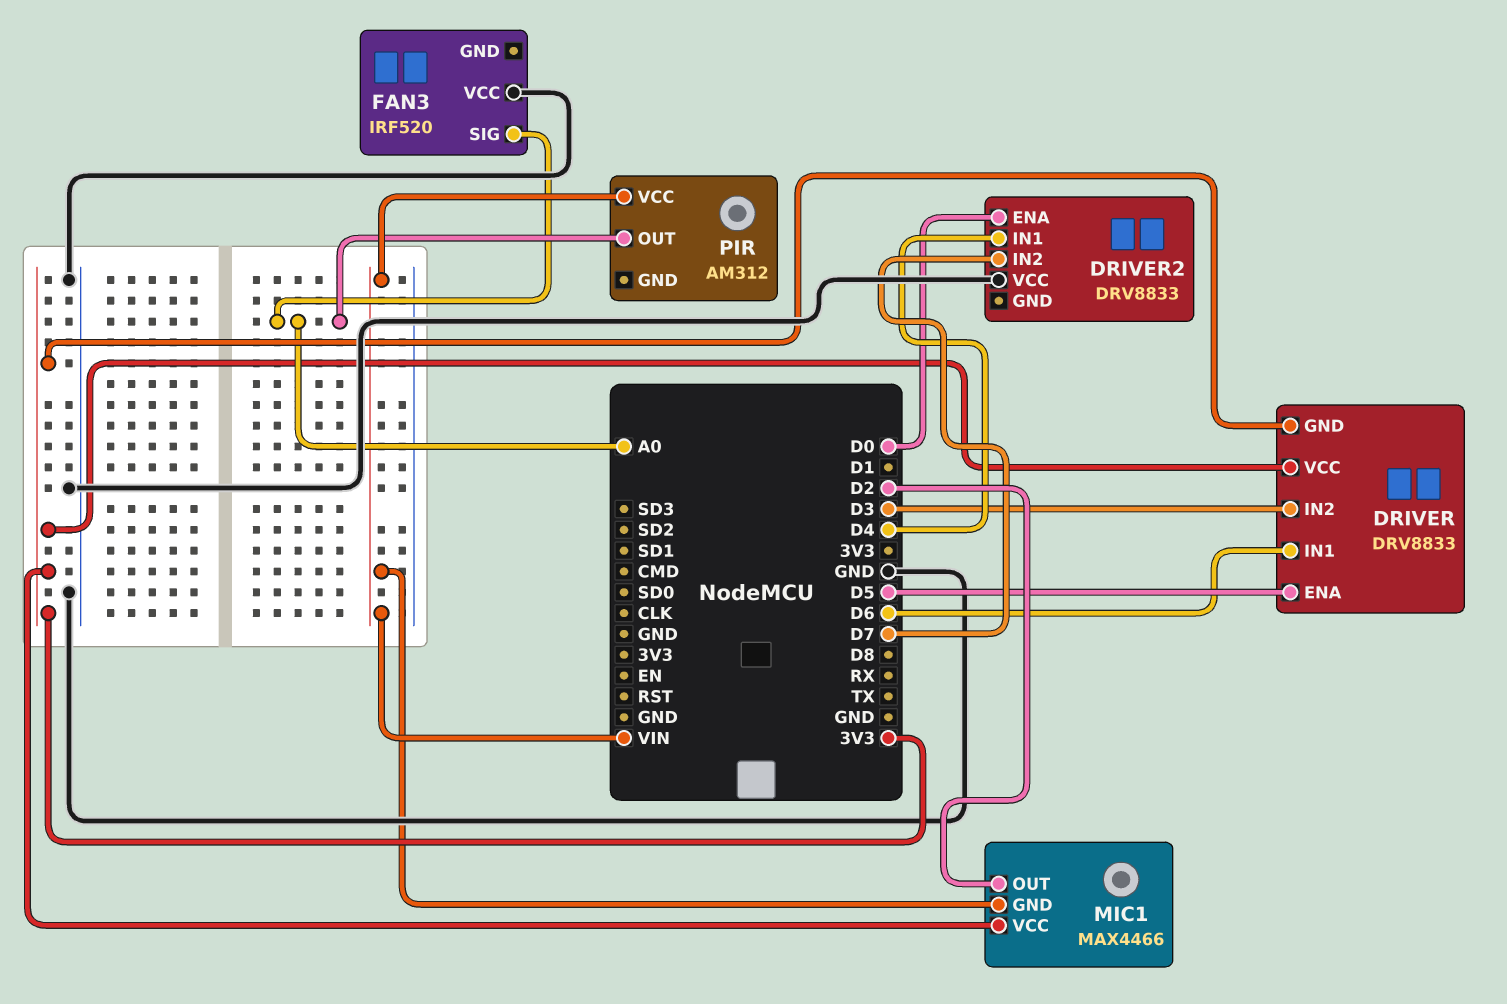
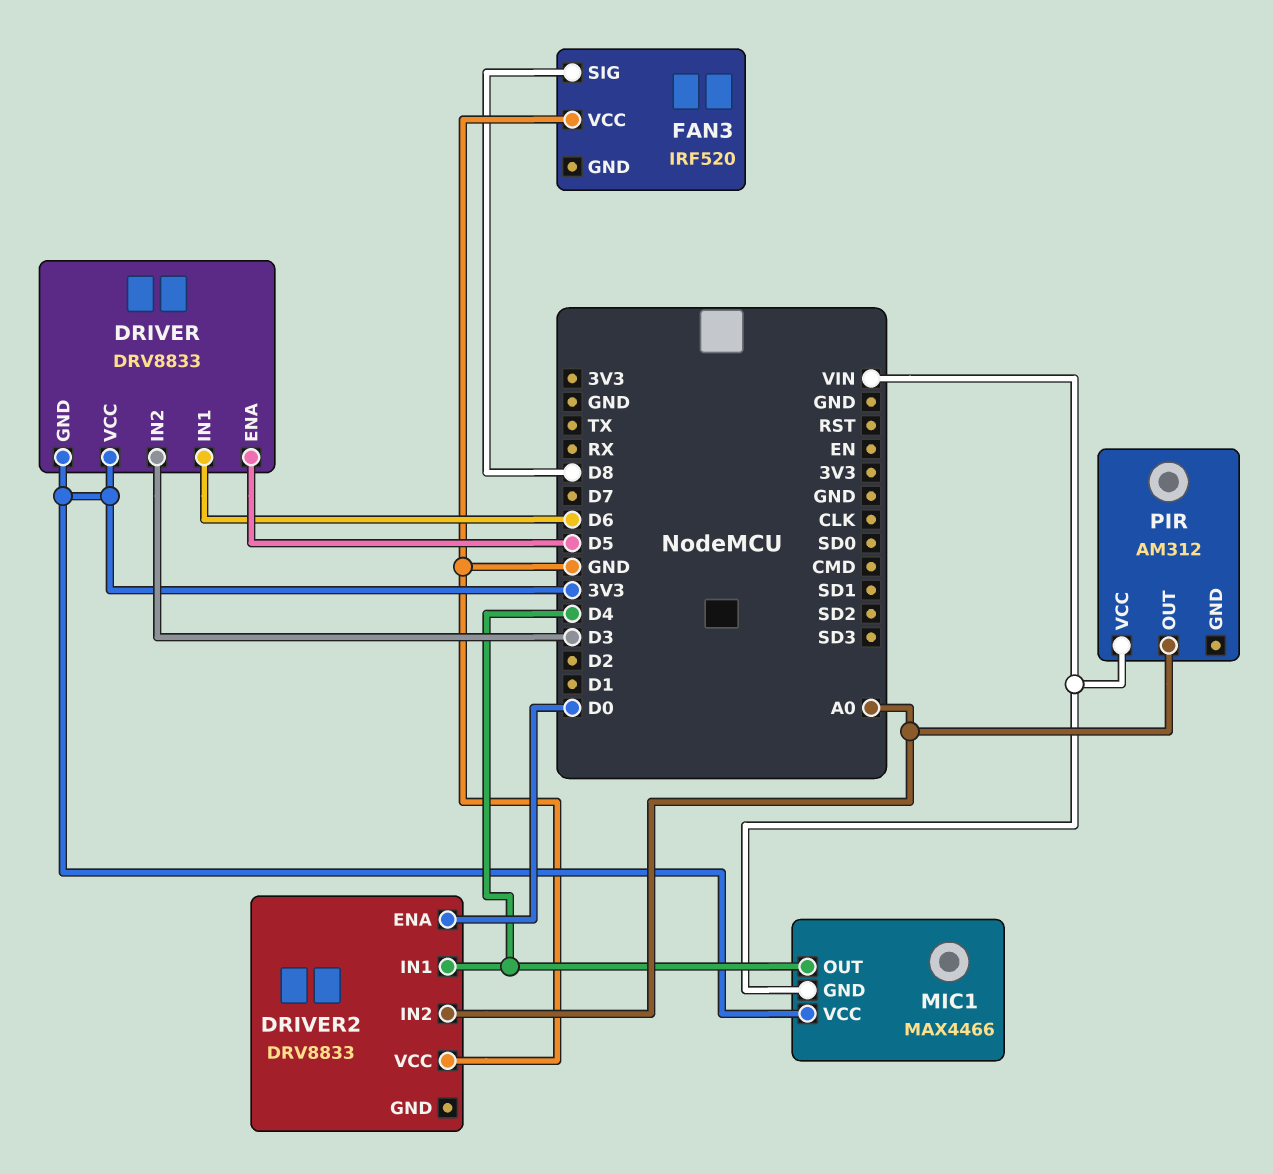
DRIVER2 pin IN2: D7 -> A0
FAN3 pin SIG: A0 -> D8
MIC1 pin OUT: D2 -> D4

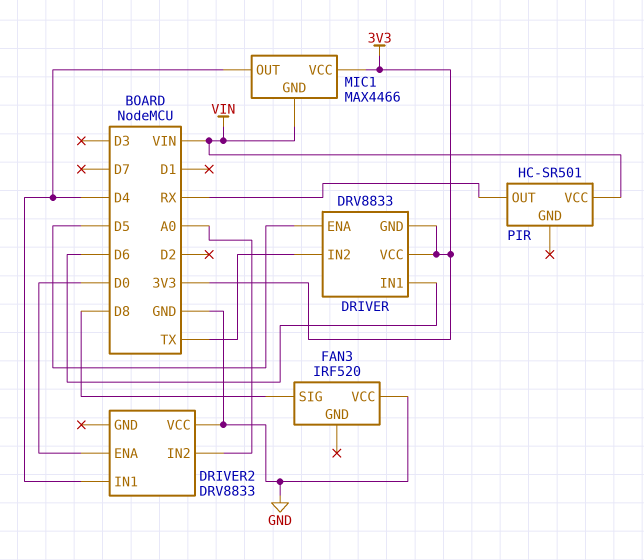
DRIVER pin IN2: D3 -> TX
PIR: AM312 -> HC-SR501
PIR pin OUT: A0 -> RX

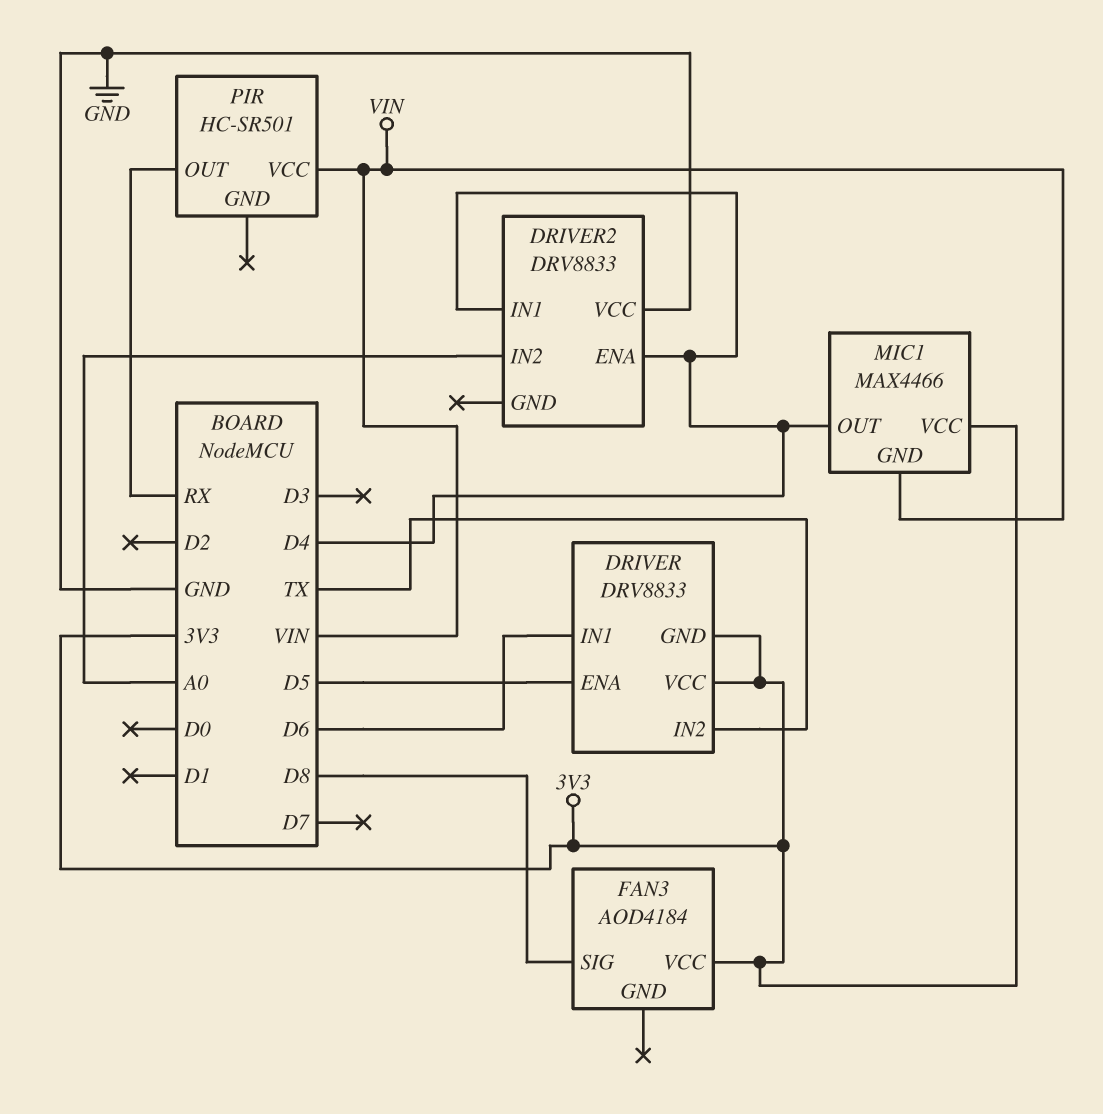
DRIVER2 pin ENA: D0 -> D4
FAN3: IRF520 -> AOD4184
FAN3 pin VCC: GND -> 3V3

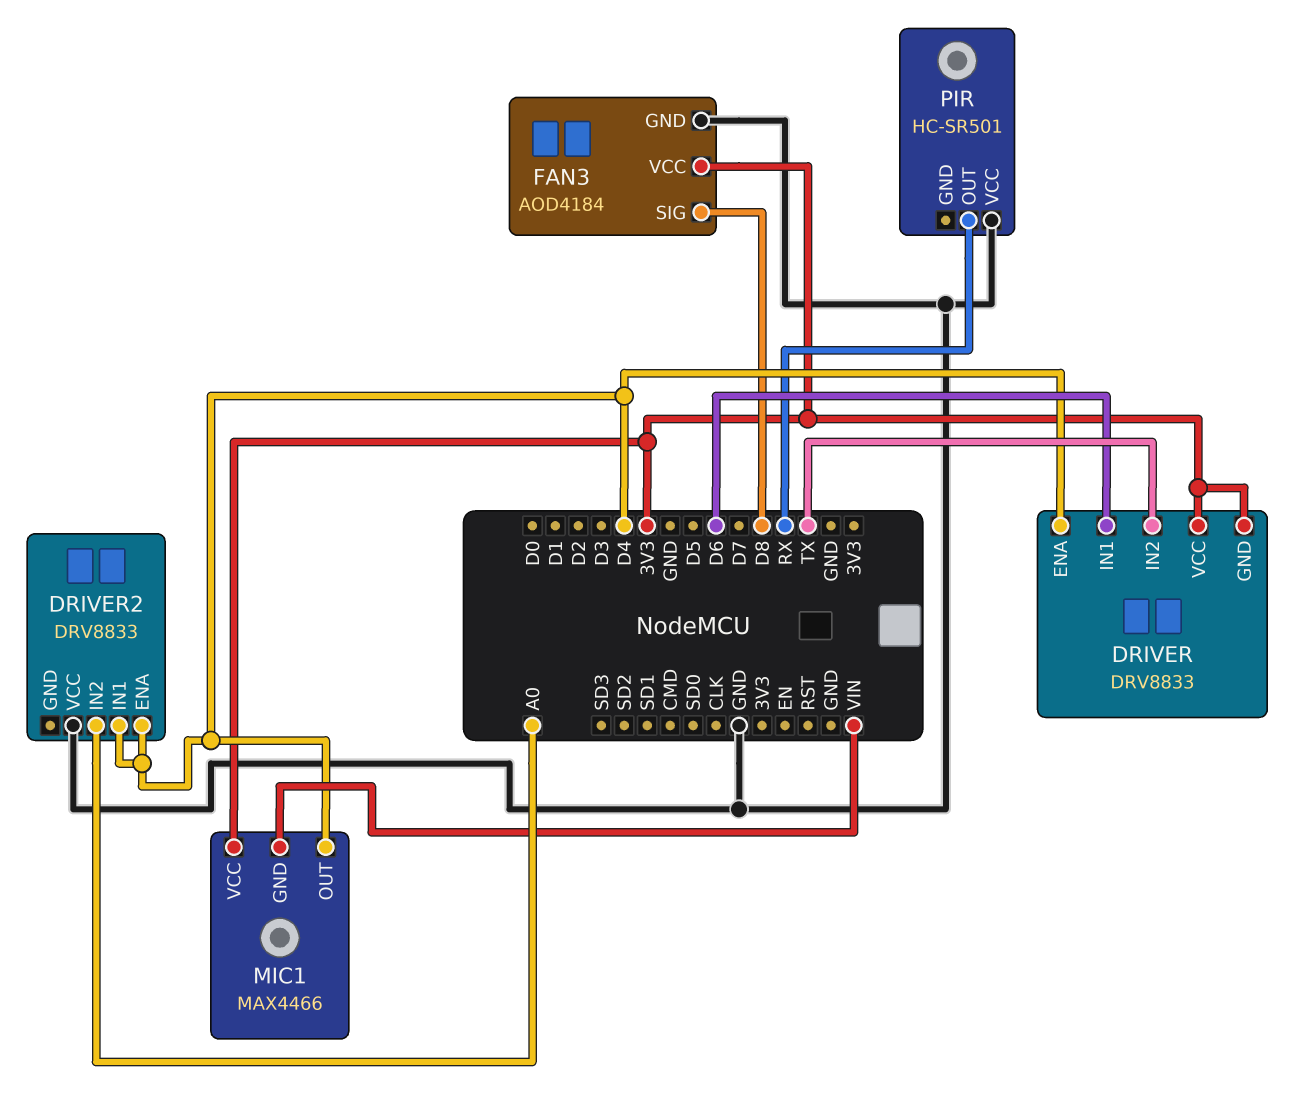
DRIVER pin ENA: D5 -> D4
FAN3 pin GND: none -> GND
PIR pin VCC: VIN -> GND

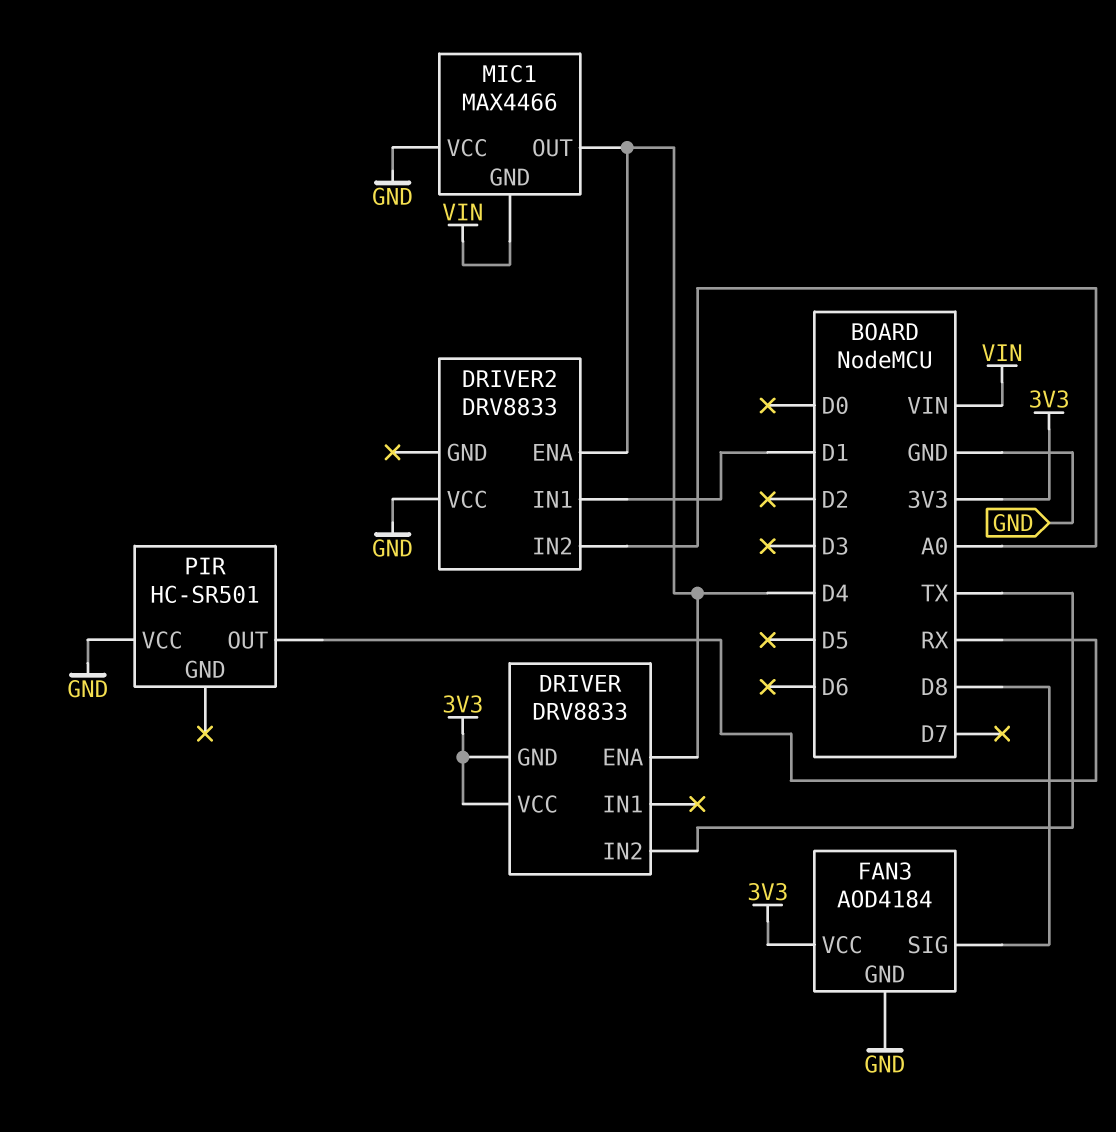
DRIVER pin IN1: D6 -> none
DRIVER2 pin IN1: D4 -> D1
MIC1 pin VCC: 3V3 -> GND

